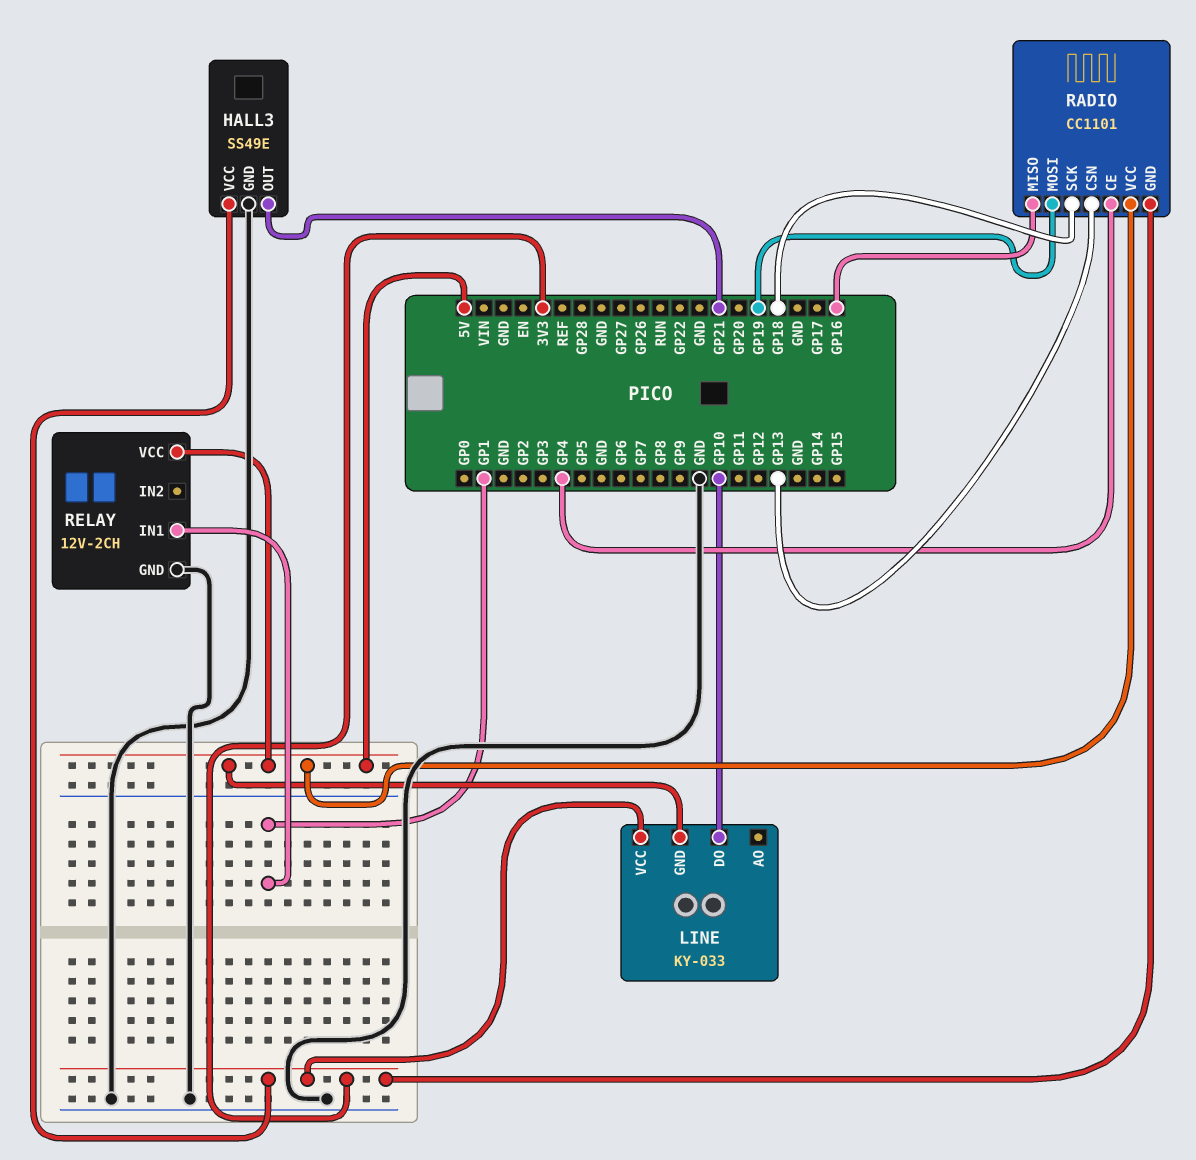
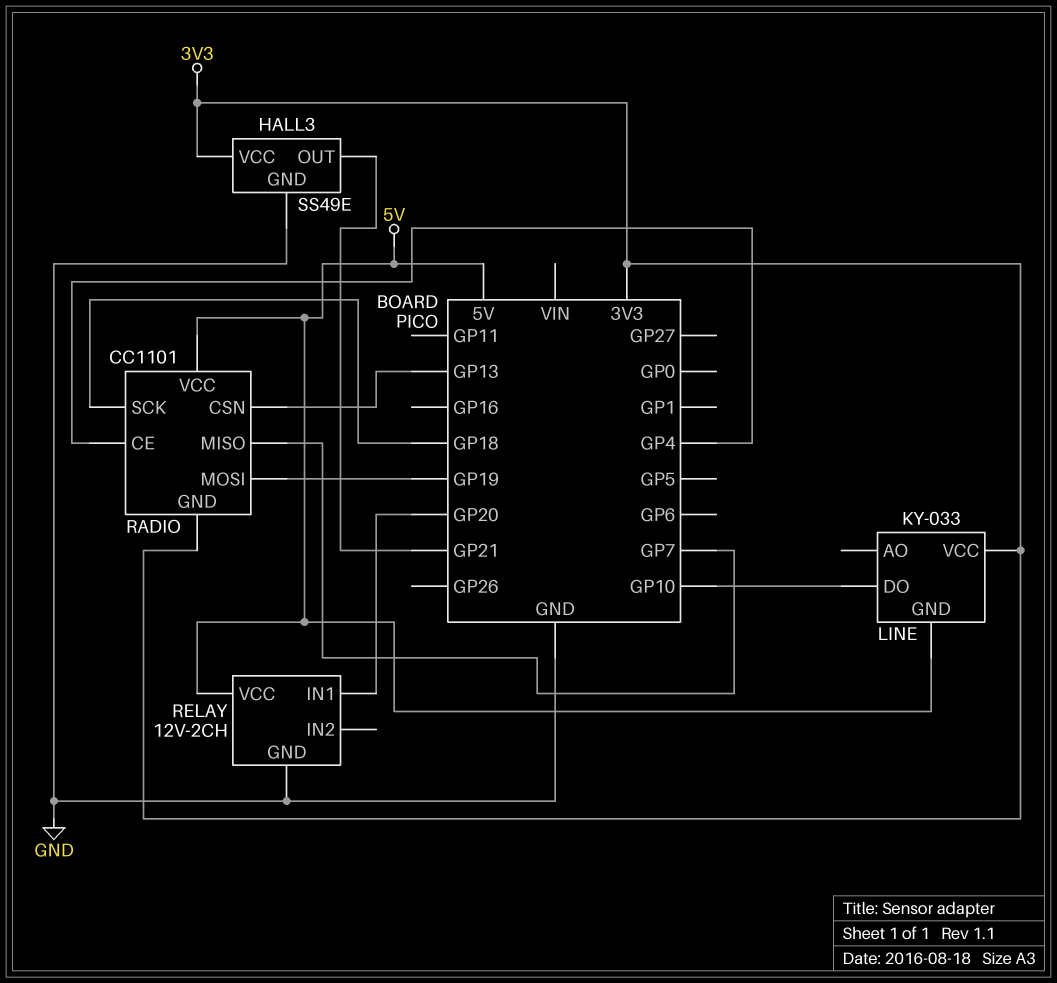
RADIO pin MISO: GP16 -> GP7
RELAY pin IN1: GP1 -> GP20

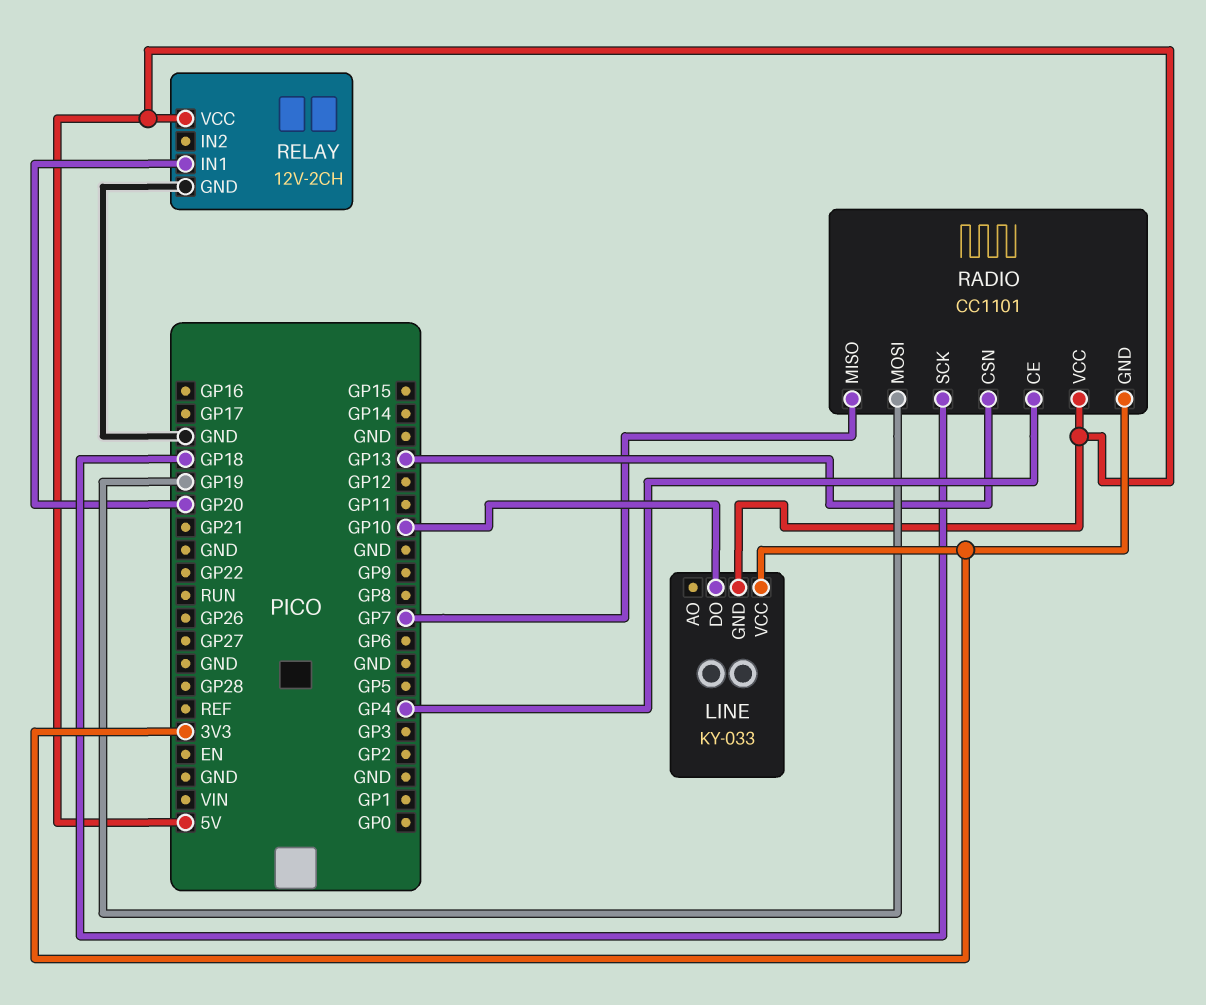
HALL3: SS49E -> none
HALL3 pin GND: GND -> none
HALL3 pin OUT: GP21 -> none
HALL3 pin VCC: 3V3 -> none

